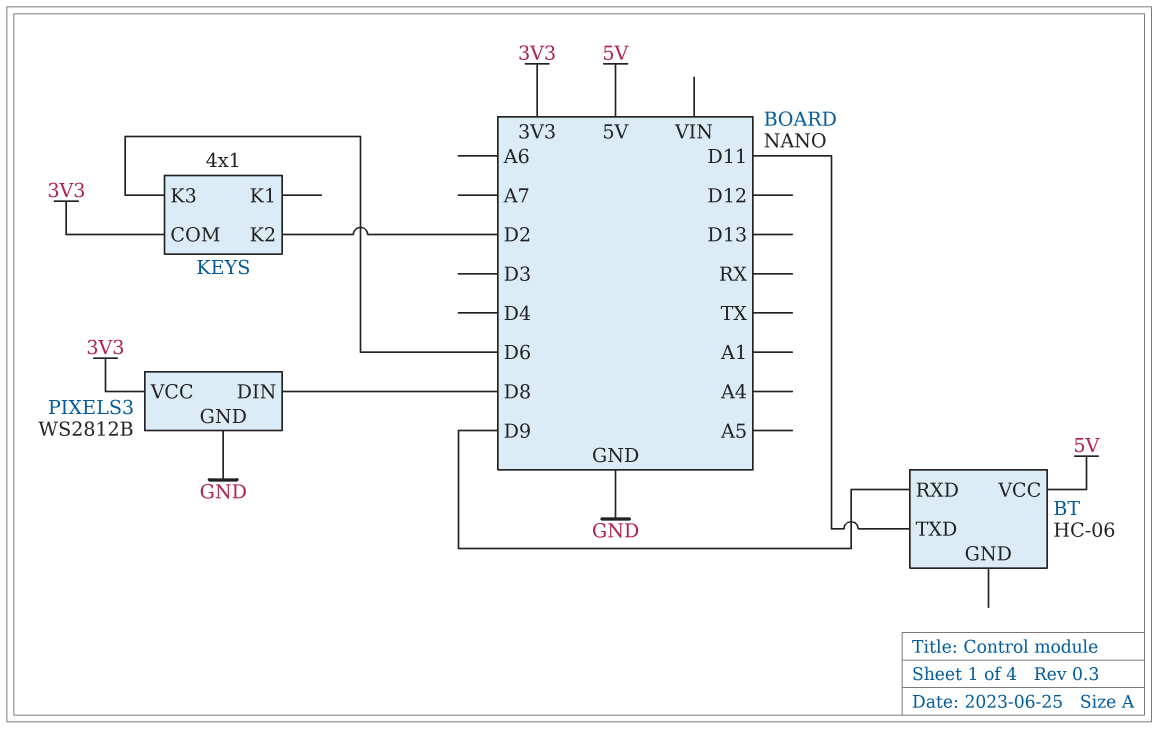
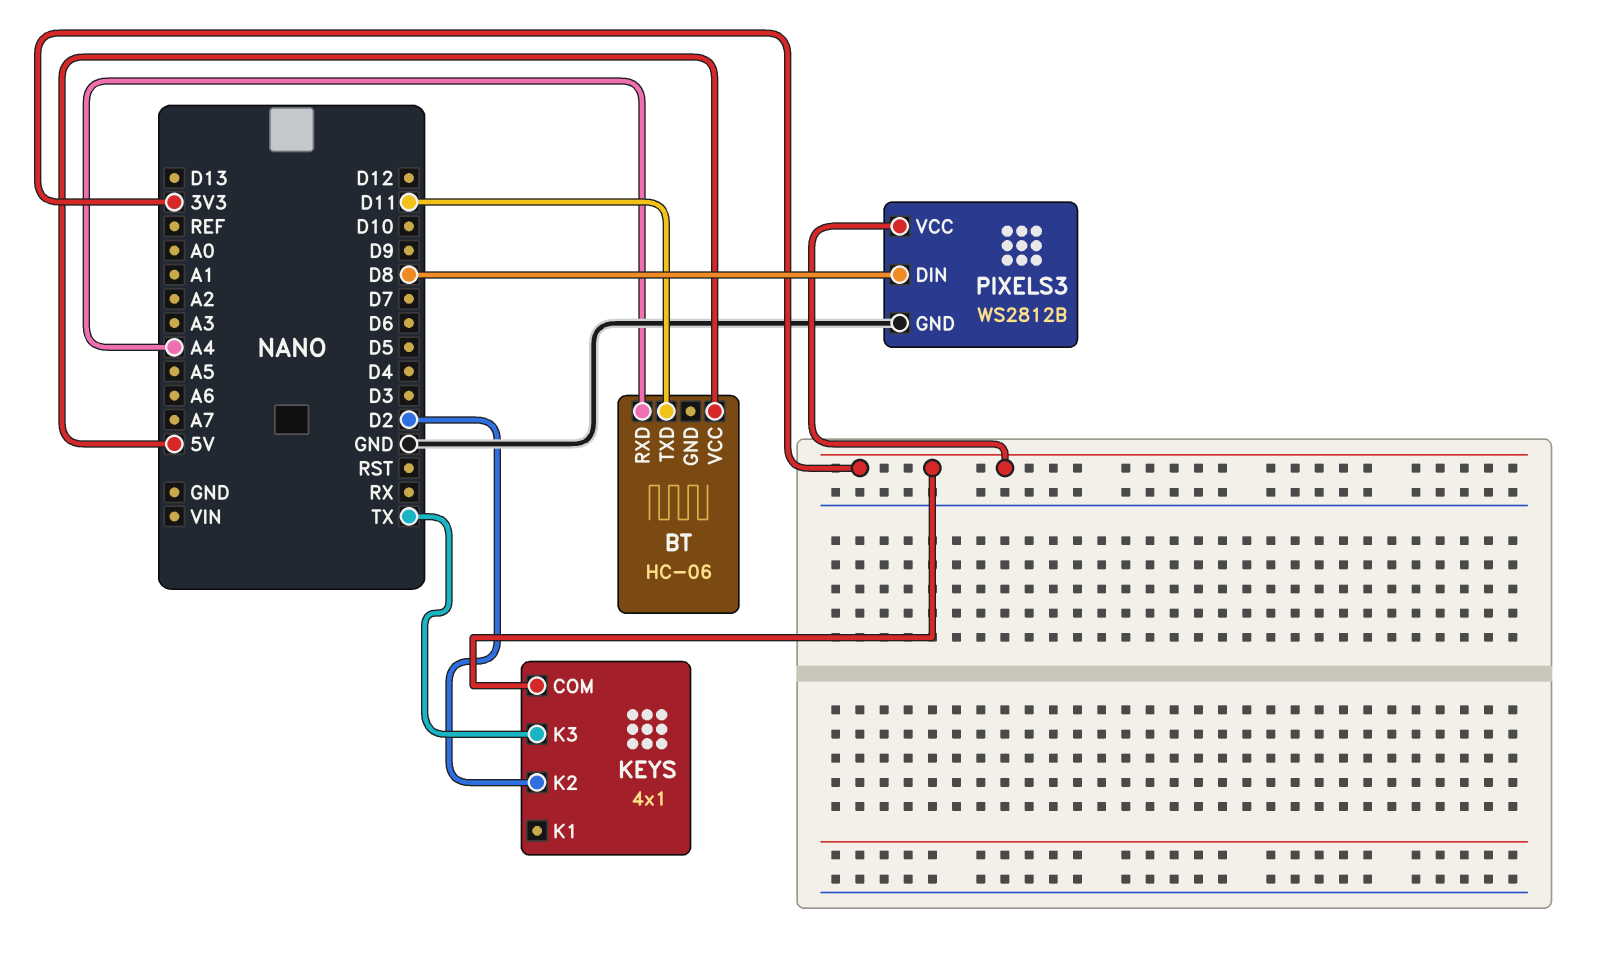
BT pin RXD: D9 -> A4
KEYS pin K3: D6 -> TX

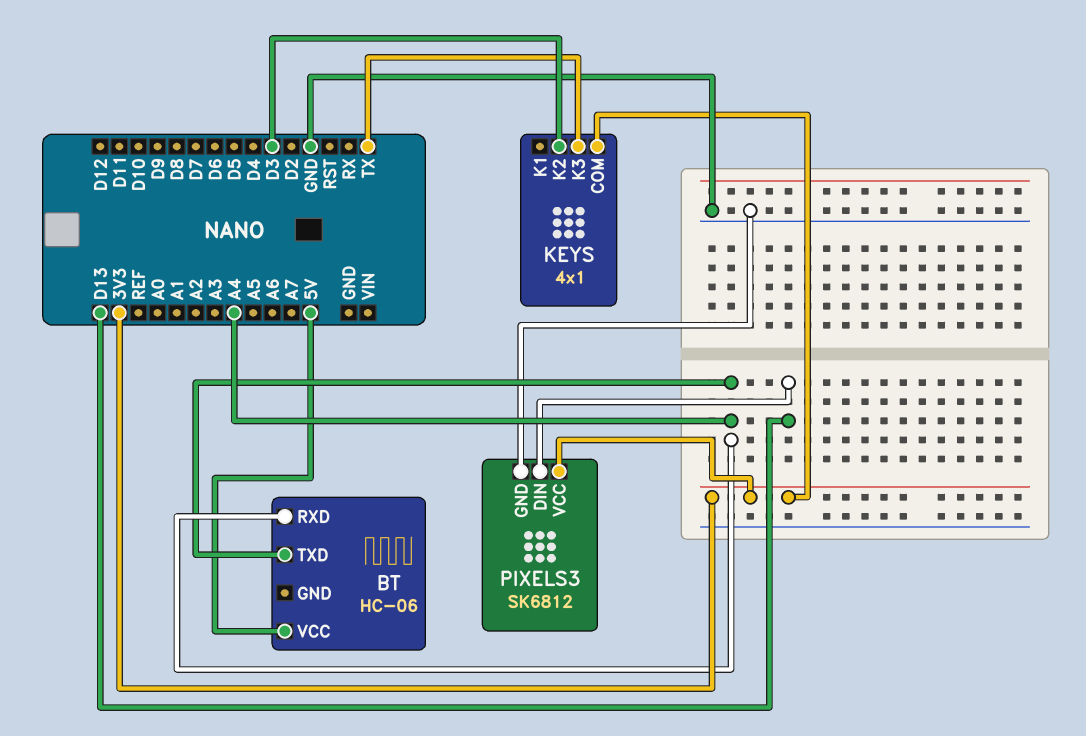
BT pin TXD: D11 -> A4
KEYS pin K2: D2 -> D3
PIXELS3: WS2812B -> SK6812
PIXELS3 pin DIN: D8 -> D13

